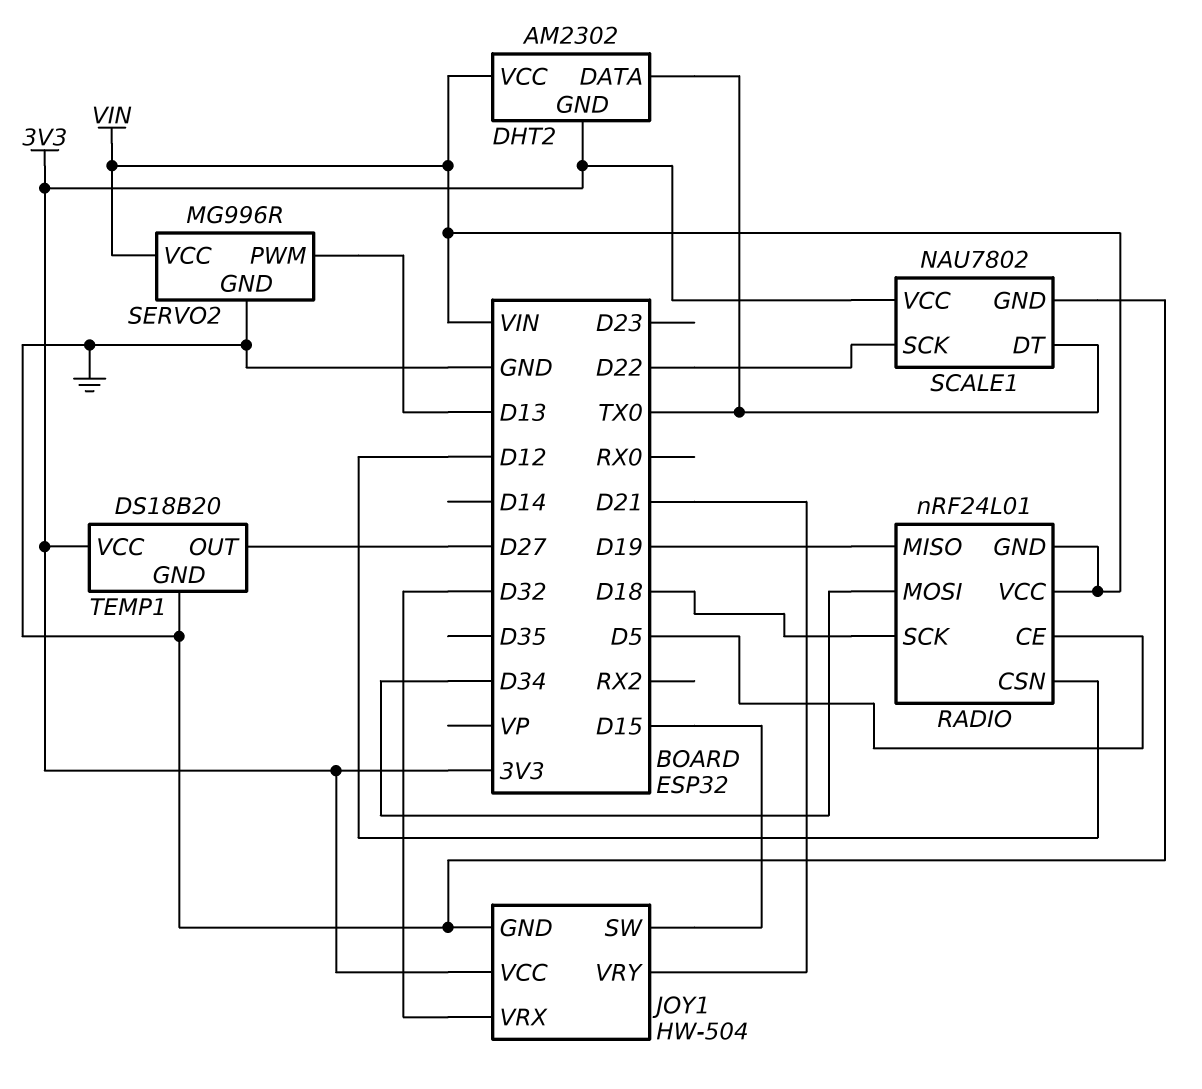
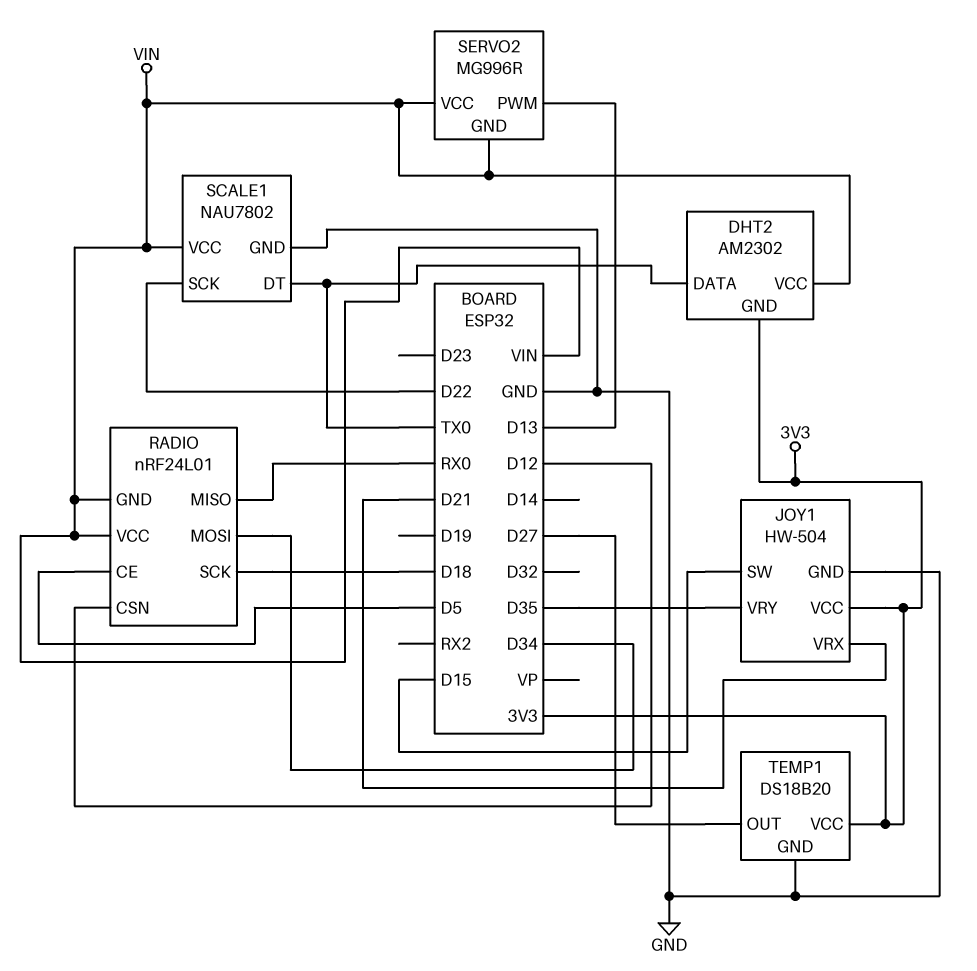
JOY1 pin VRX: D32 -> D21
JOY1 pin VRY: D21 -> D35
RADIO pin MISO: D19 -> RX0
SCALE1 pin VCC: 3V3 -> VIN
SERVO2 pin GND: GND -> VIN

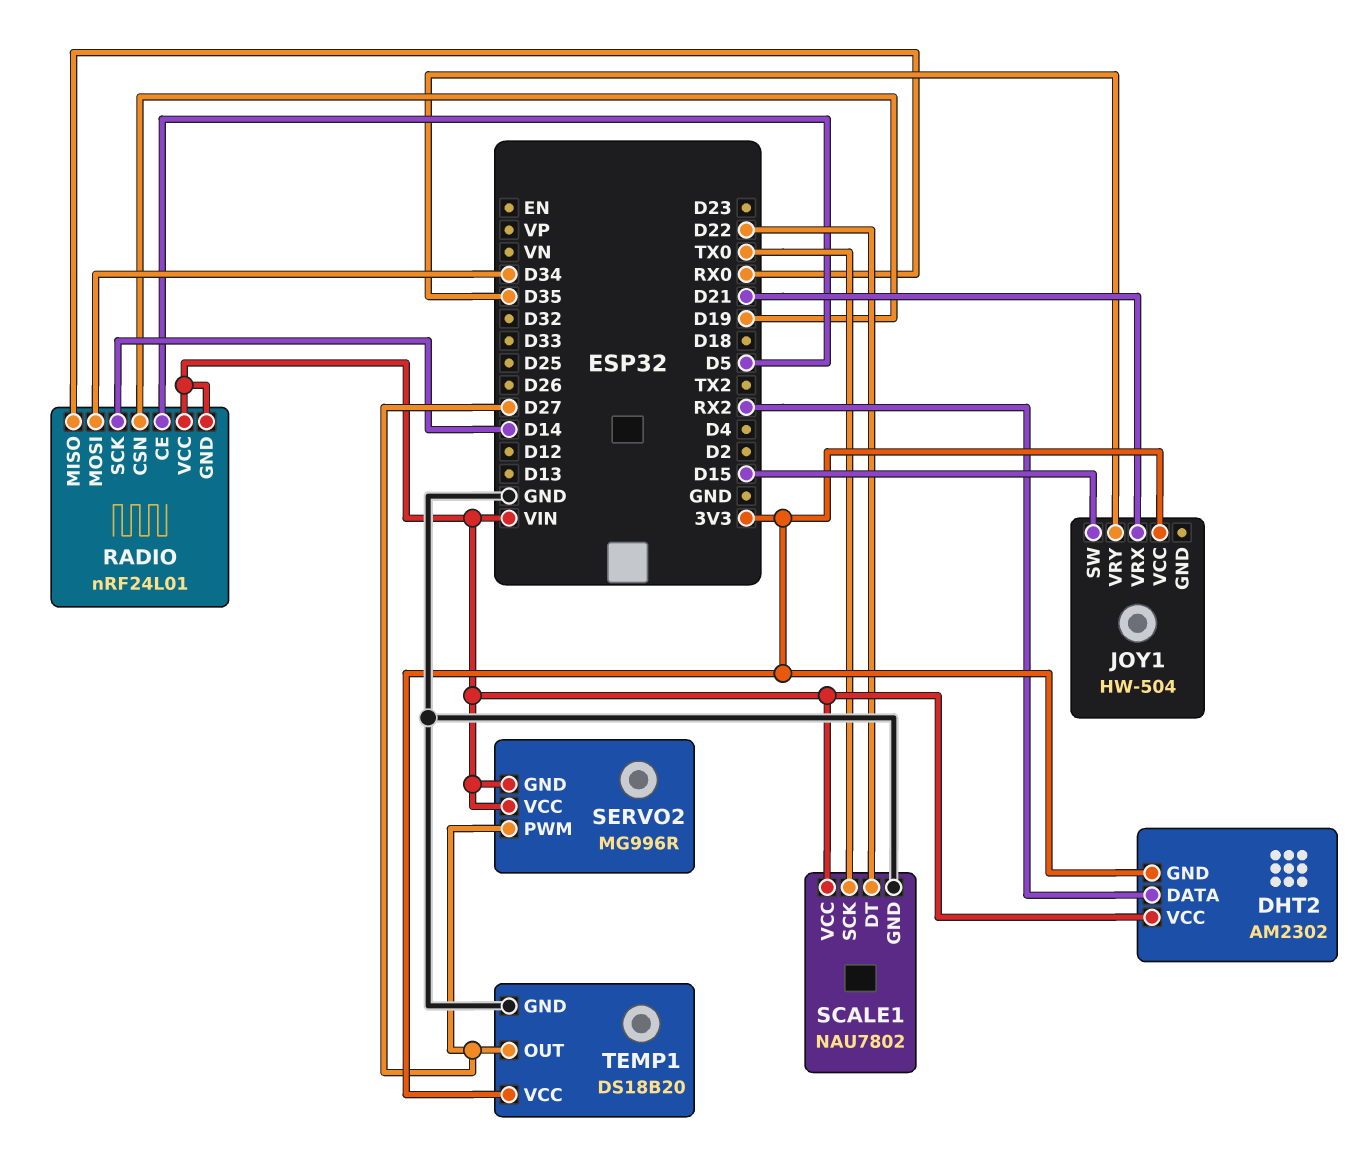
DHT2 pin DATA: TX0 -> RX2
JOY1 pin GND: GND -> none
RADIO pin CSN: D12 -> D19
RADIO pin SCK: D18 -> D14
SCALE1 pin DT: TX0 -> D22
SCALE1 pin SCK: D22 -> TX0
SERVO2 pin PWM: D13 -> D27

